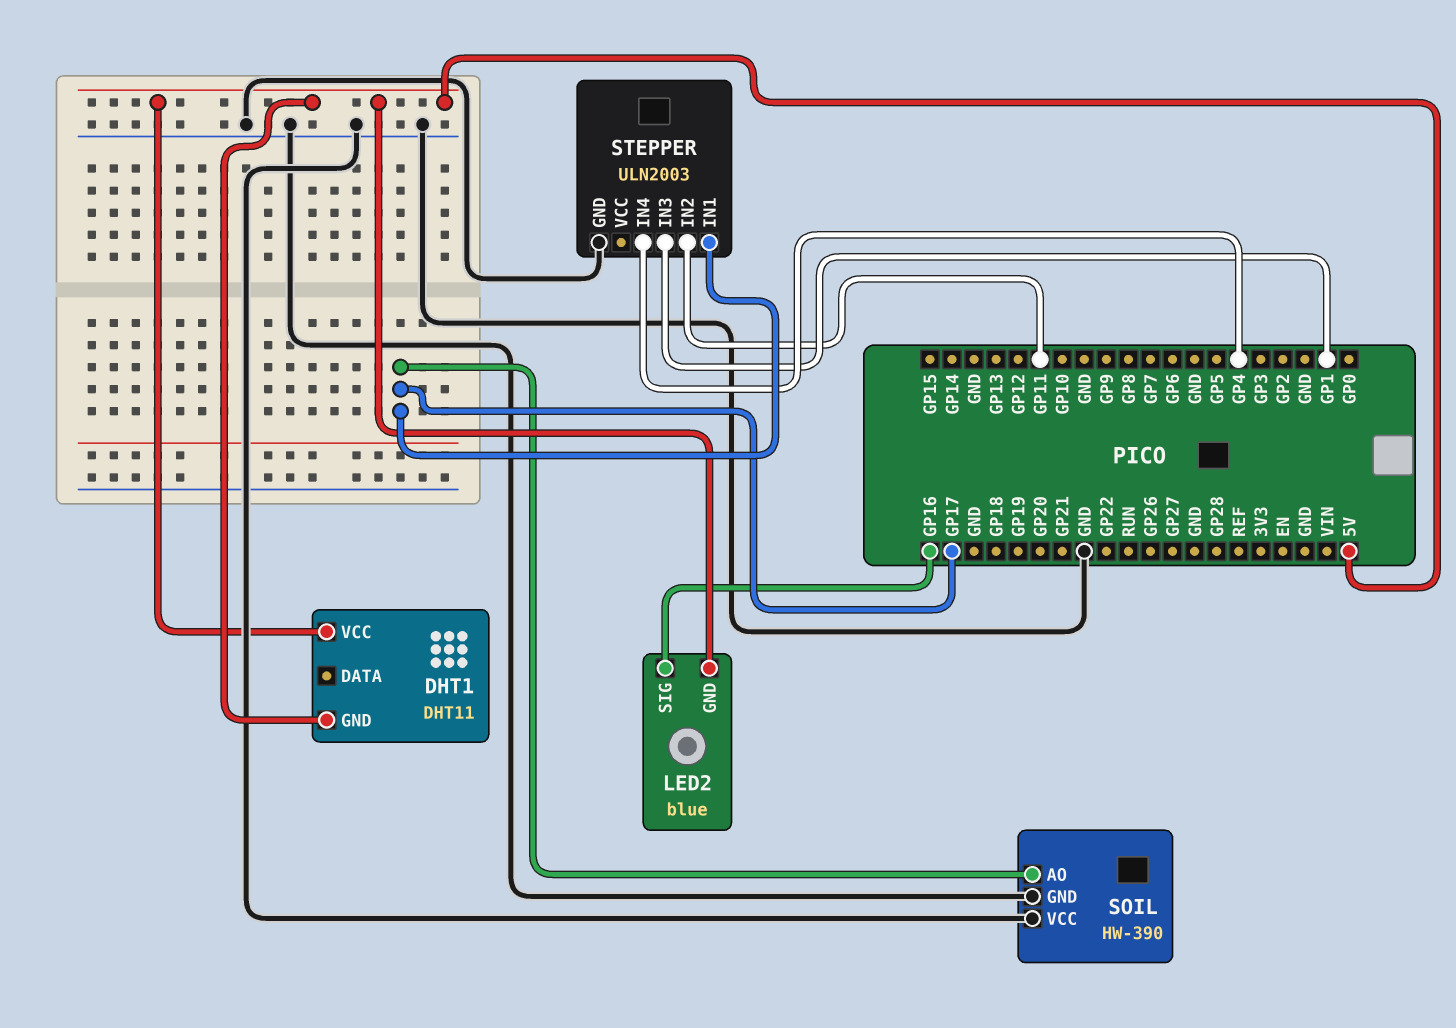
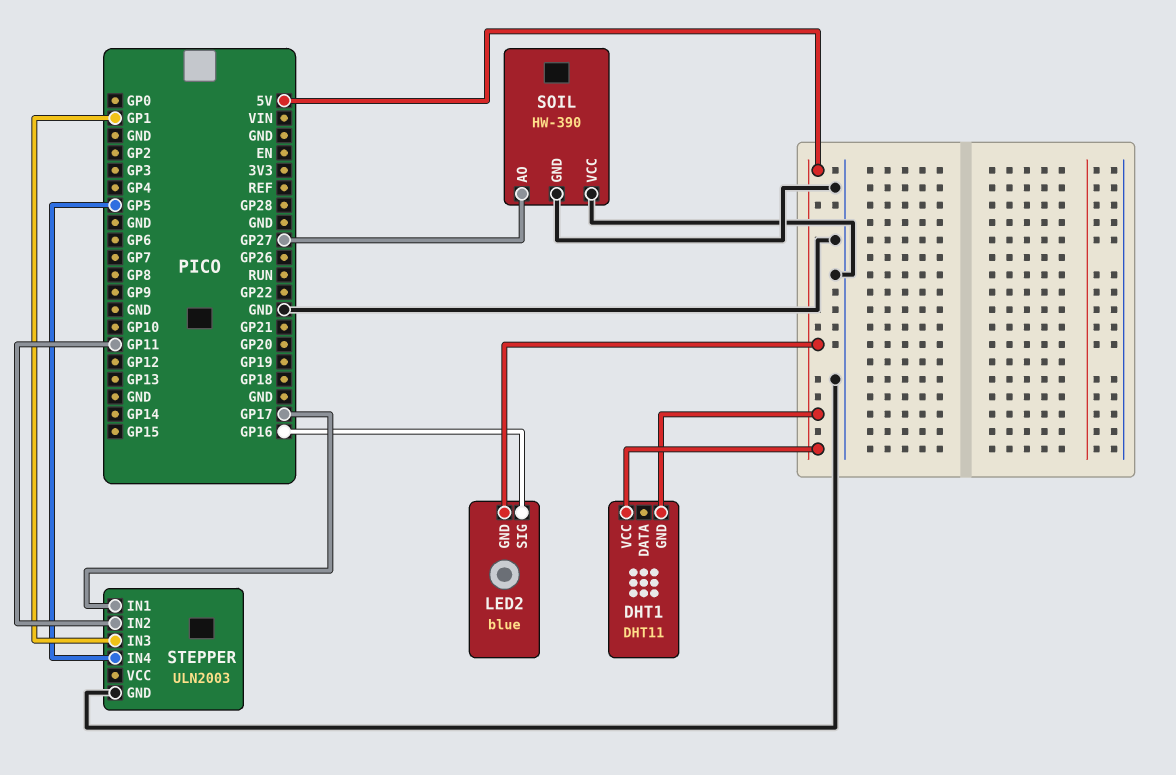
SOIL pin AO: GP17 -> GP27
STEPPER pin IN4: GP4 -> GP5

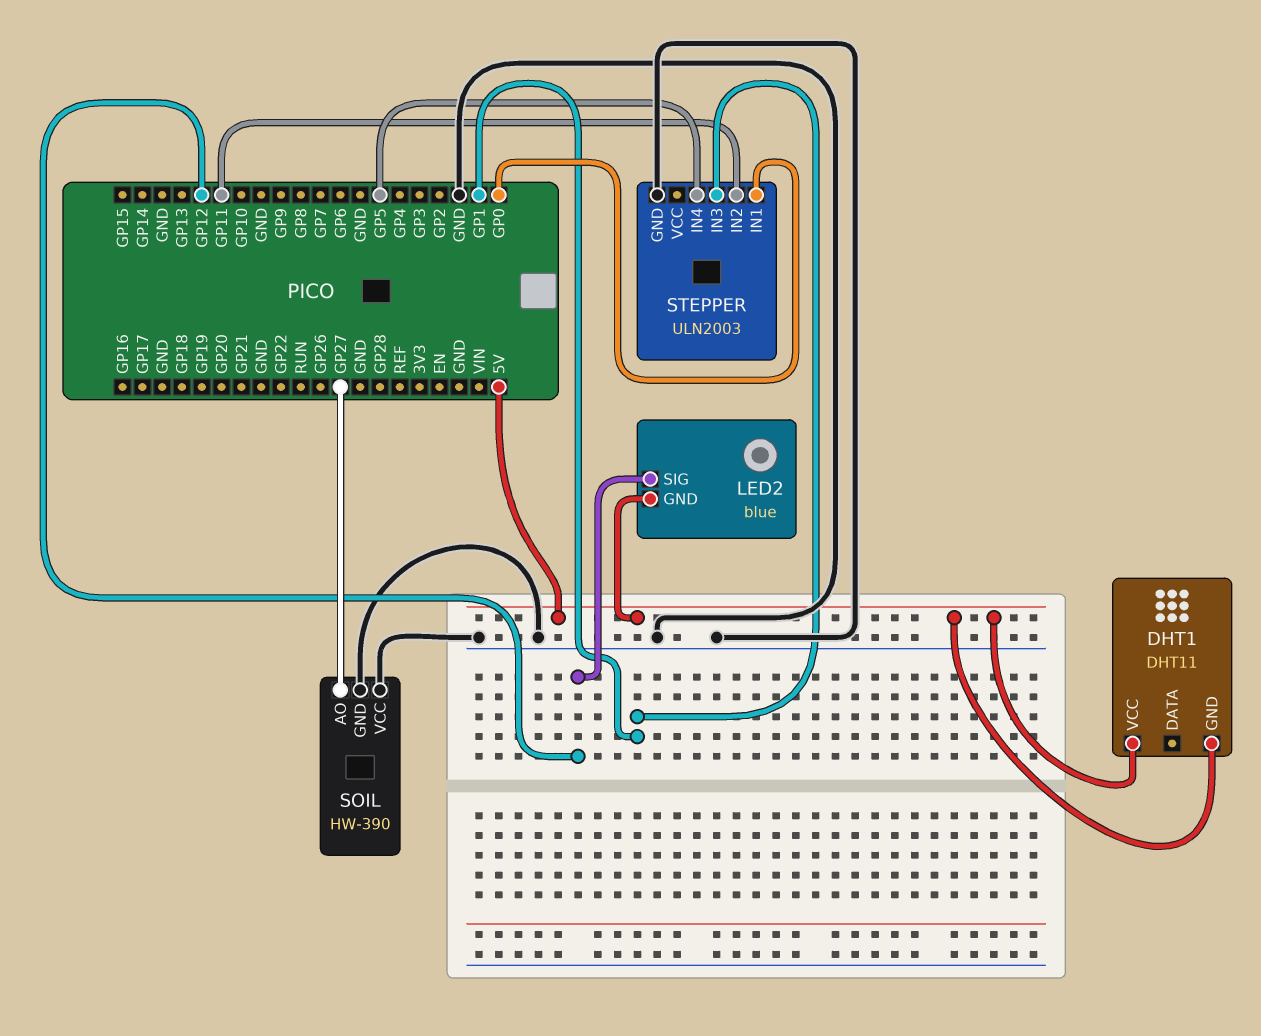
LED2 pin SIG: GP16 -> GP12
STEPPER pin IN1: GP17 -> GP0

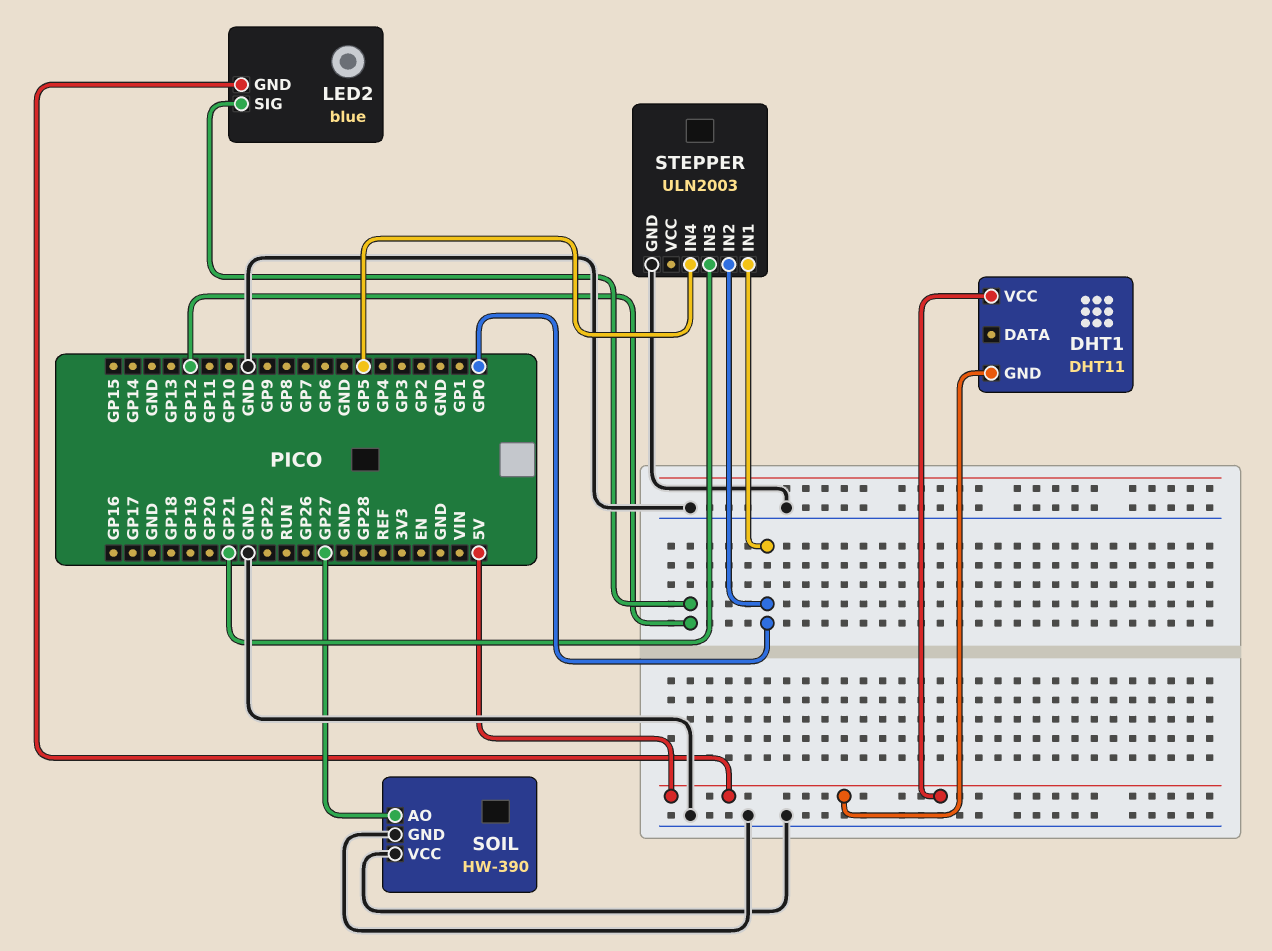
STEPPER pin IN2: GP11 -> GP0
STEPPER pin IN3: GP1 -> GP21

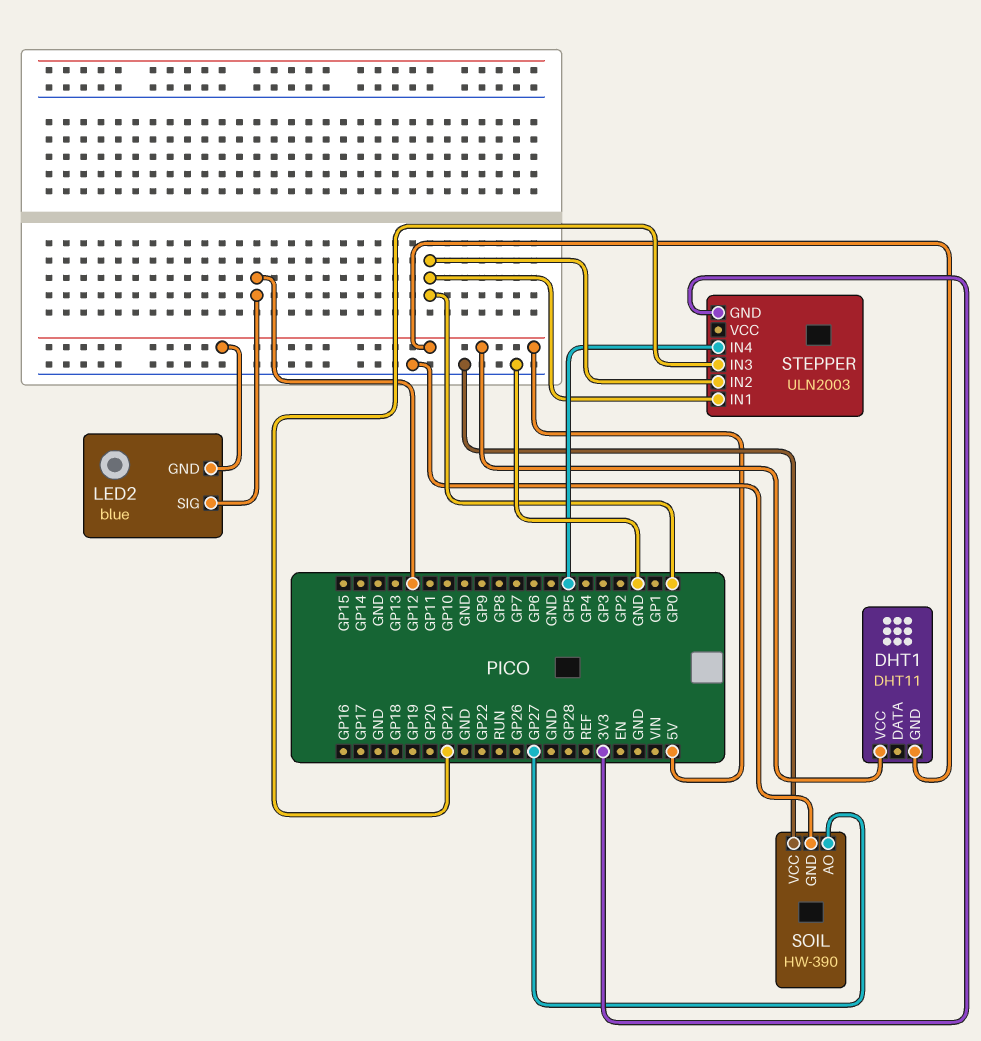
STEPPER pin GND: GND -> 3V3

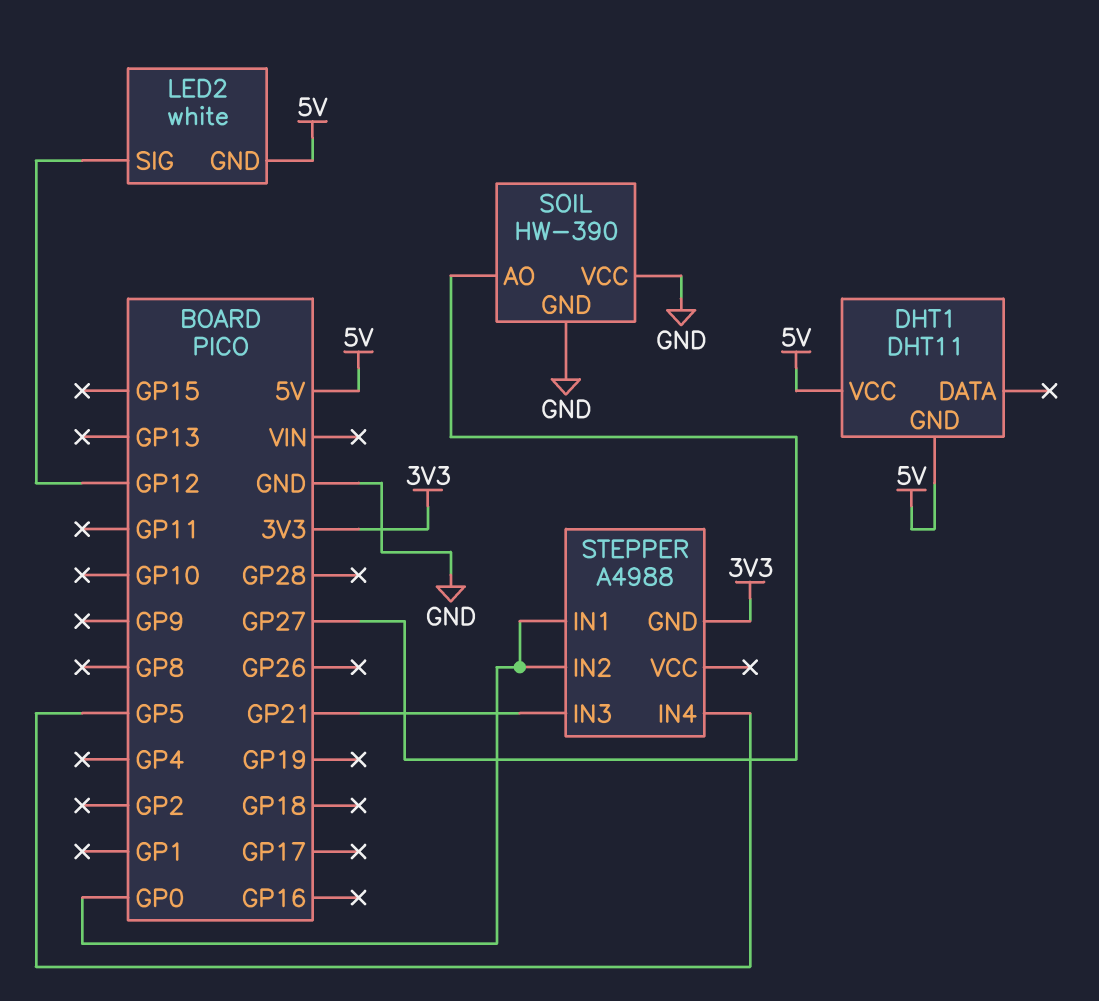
LED2: blue -> white
STEPPER: ULN2003 -> A4988

